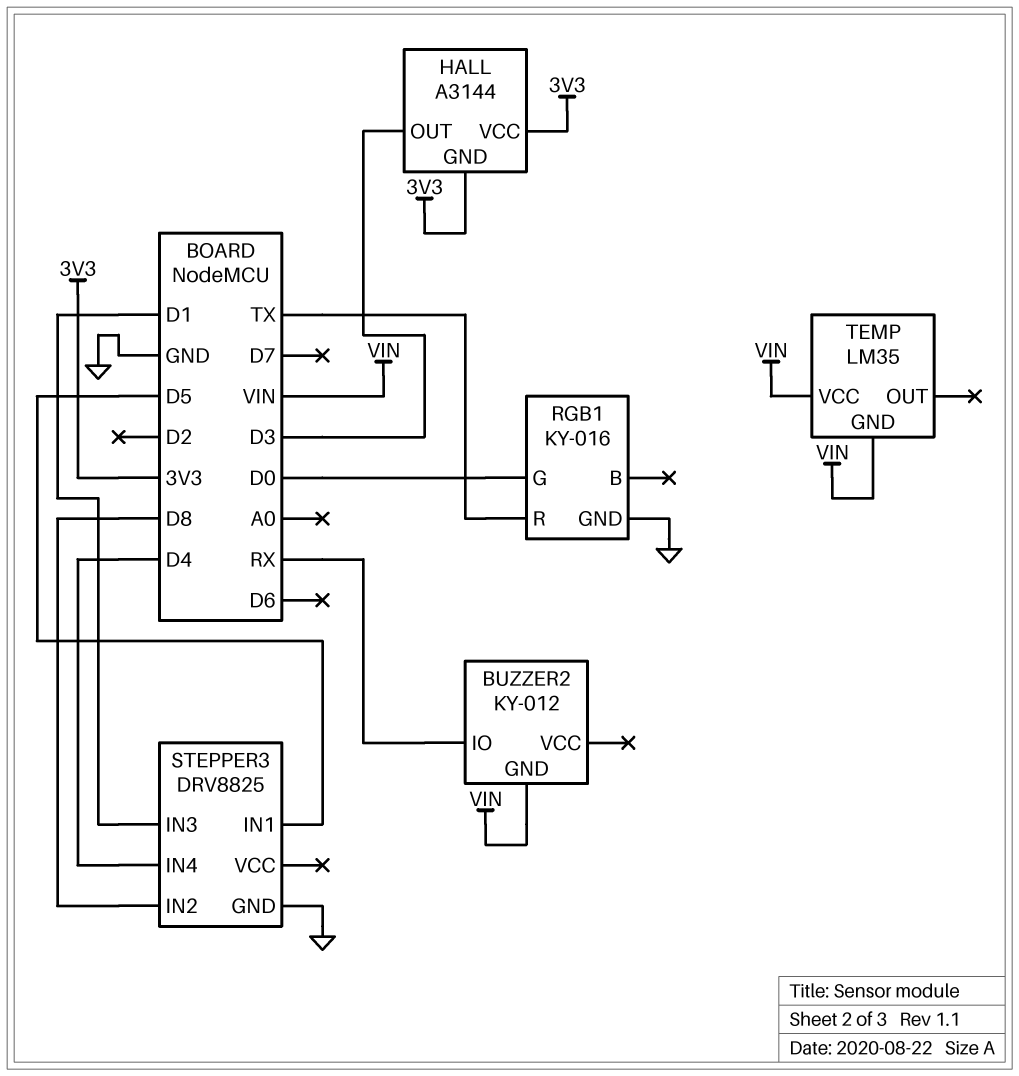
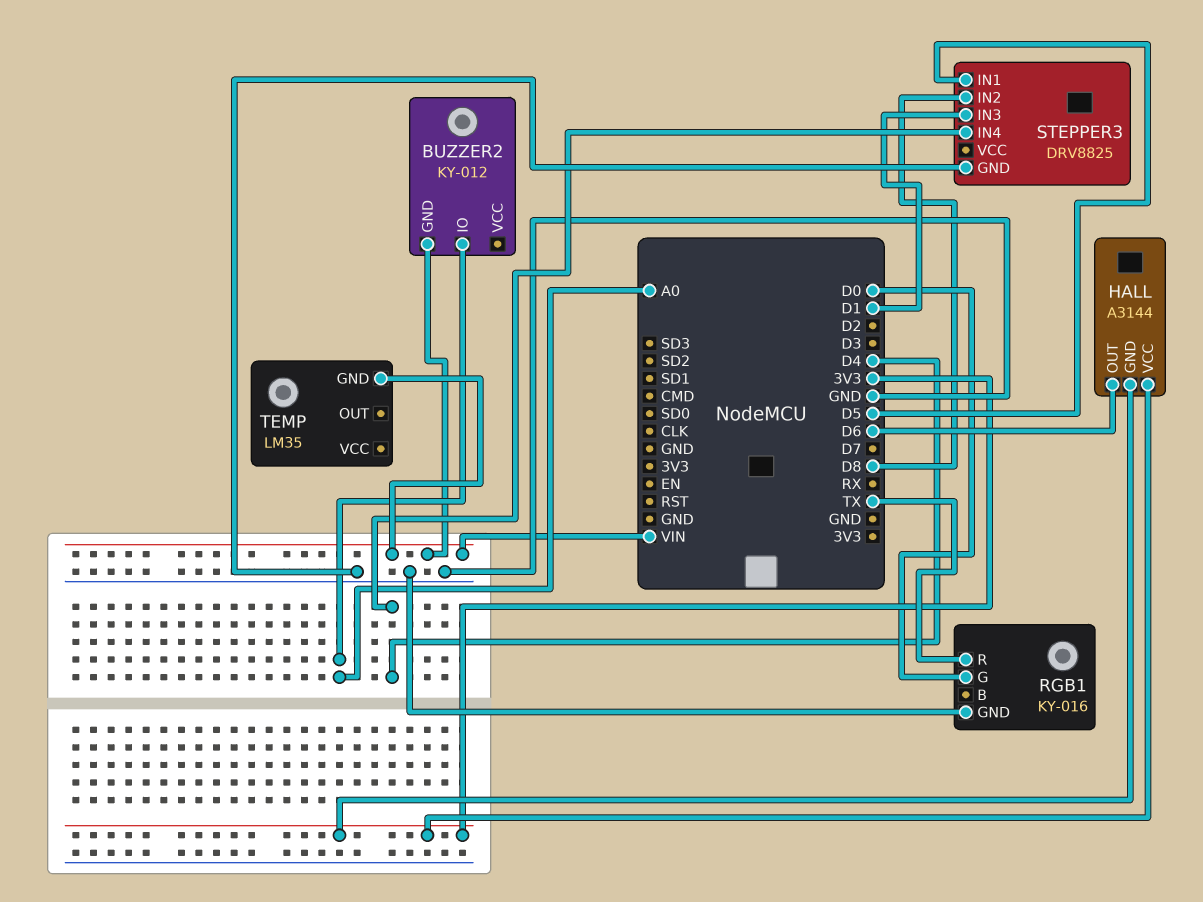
BUZZER2 pin IO: RX -> A0
HALL pin OUT: D3 -> D6
TEMP pin VCC: VIN -> none

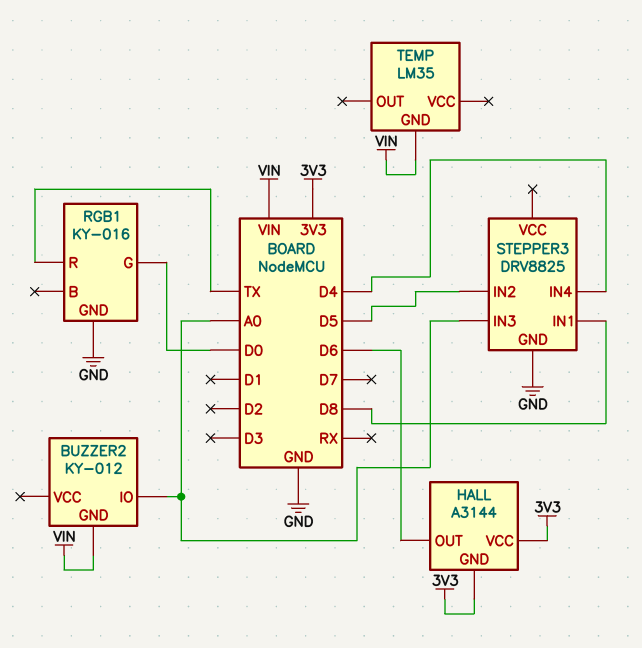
STEPPER3 pin IN1: D5 -> D8
STEPPER3 pin IN2: D8 -> D5
STEPPER3 pin IN3: D1 -> A0

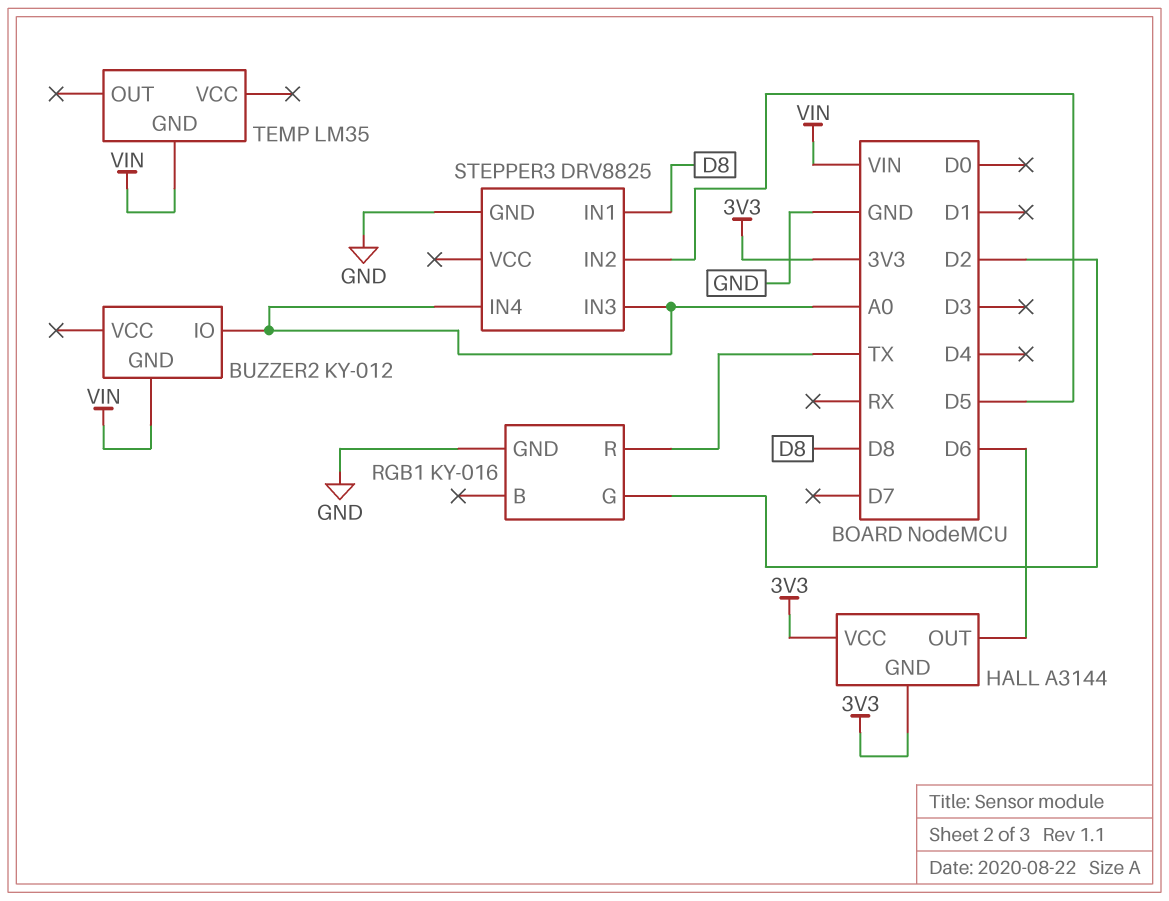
RGB1 pin G: D0 -> D2
STEPPER3 pin IN4: D4 -> A0

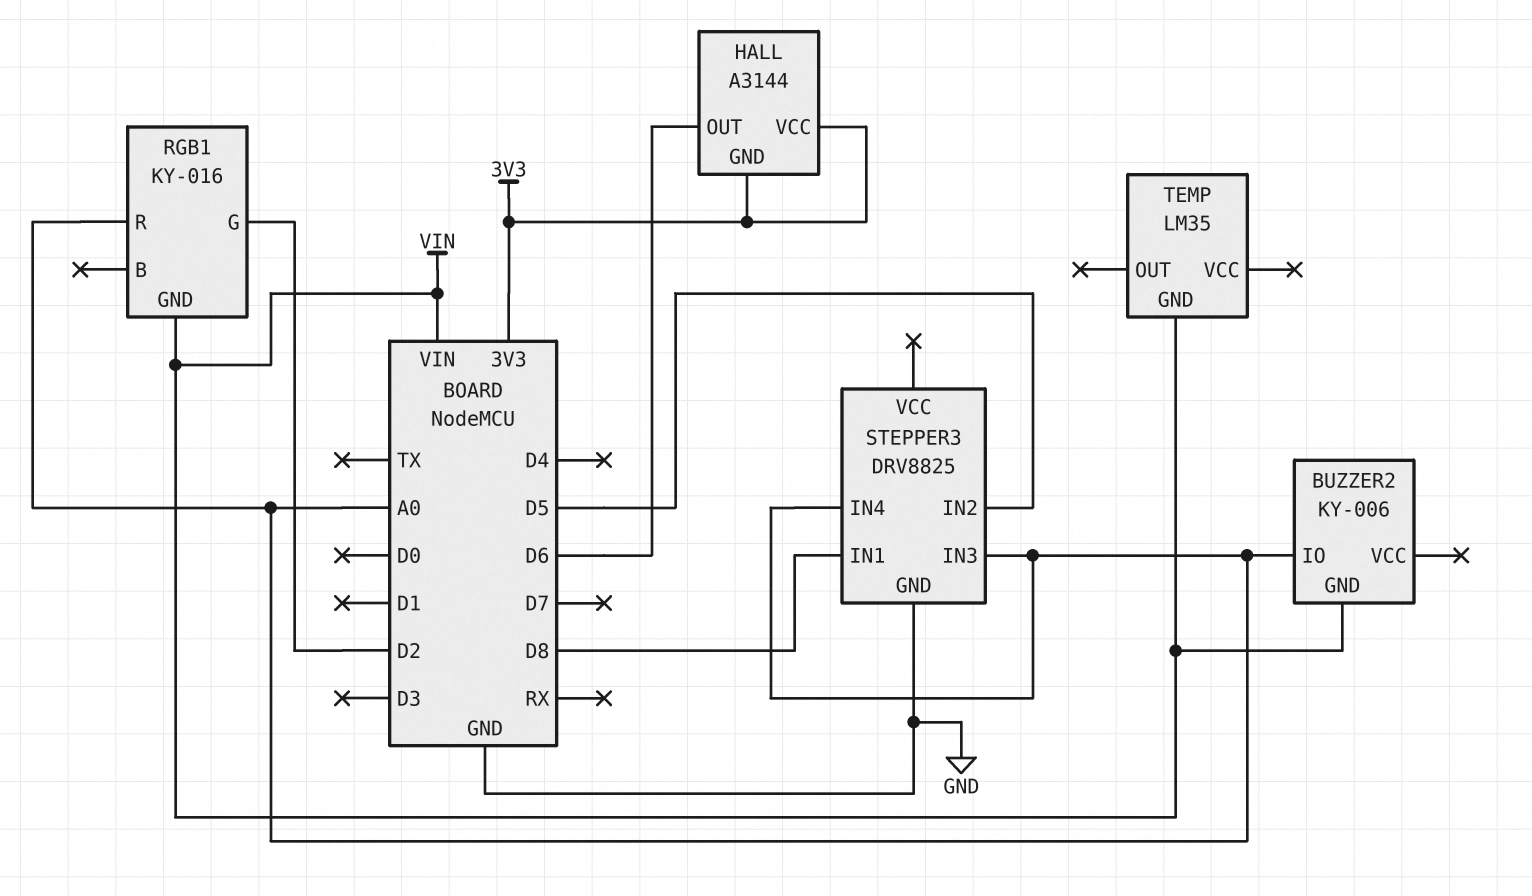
BUZZER2: KY-012 -> KY-006
RGB1 pin GND: GND -> VIN
RGB1 pin R: TX -> A0

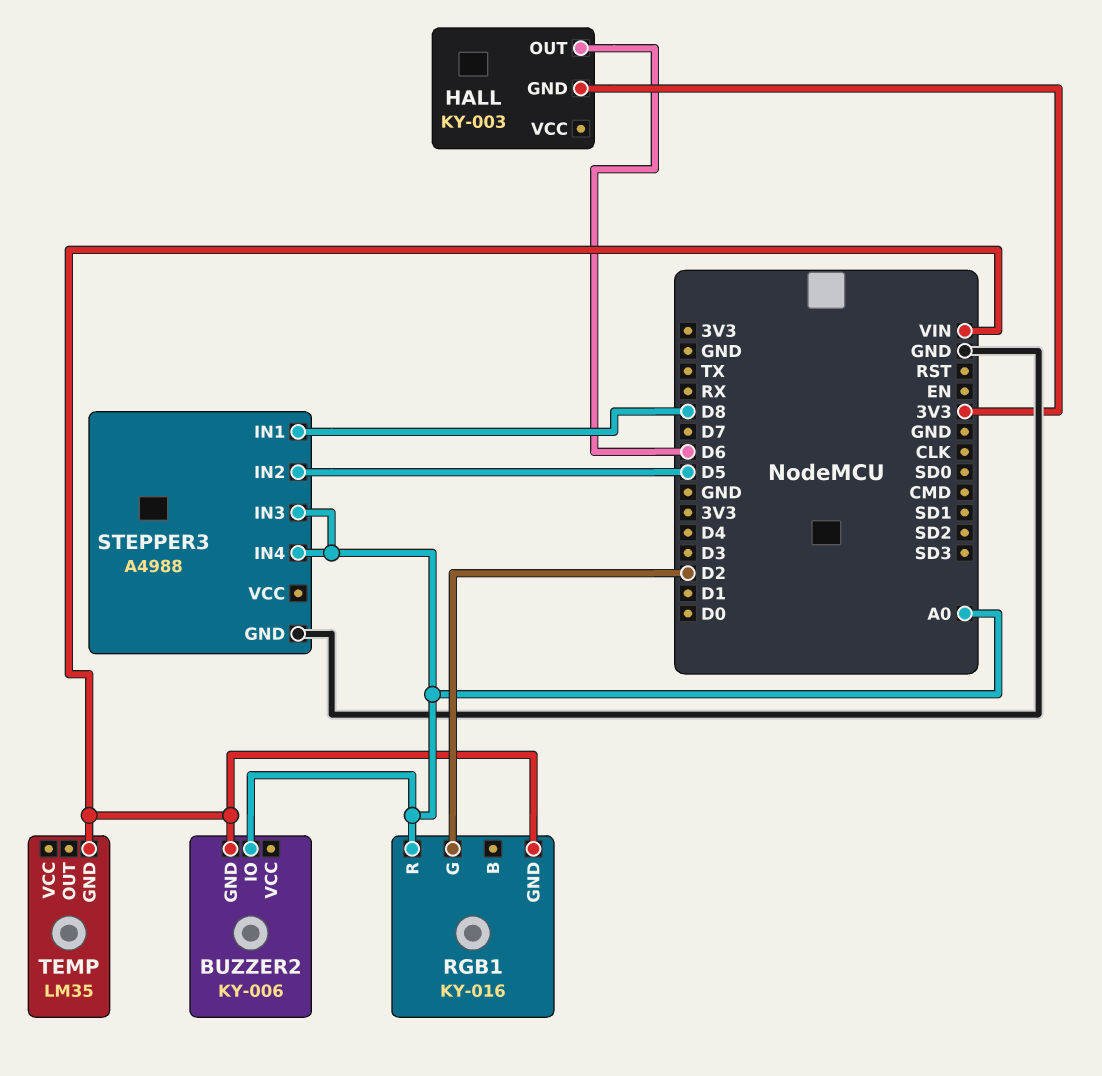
HALL: A3144 -> KY-003
HALL pin VCC: 3V3 -> none
STEPPER3: DRV8825 -> A4988

